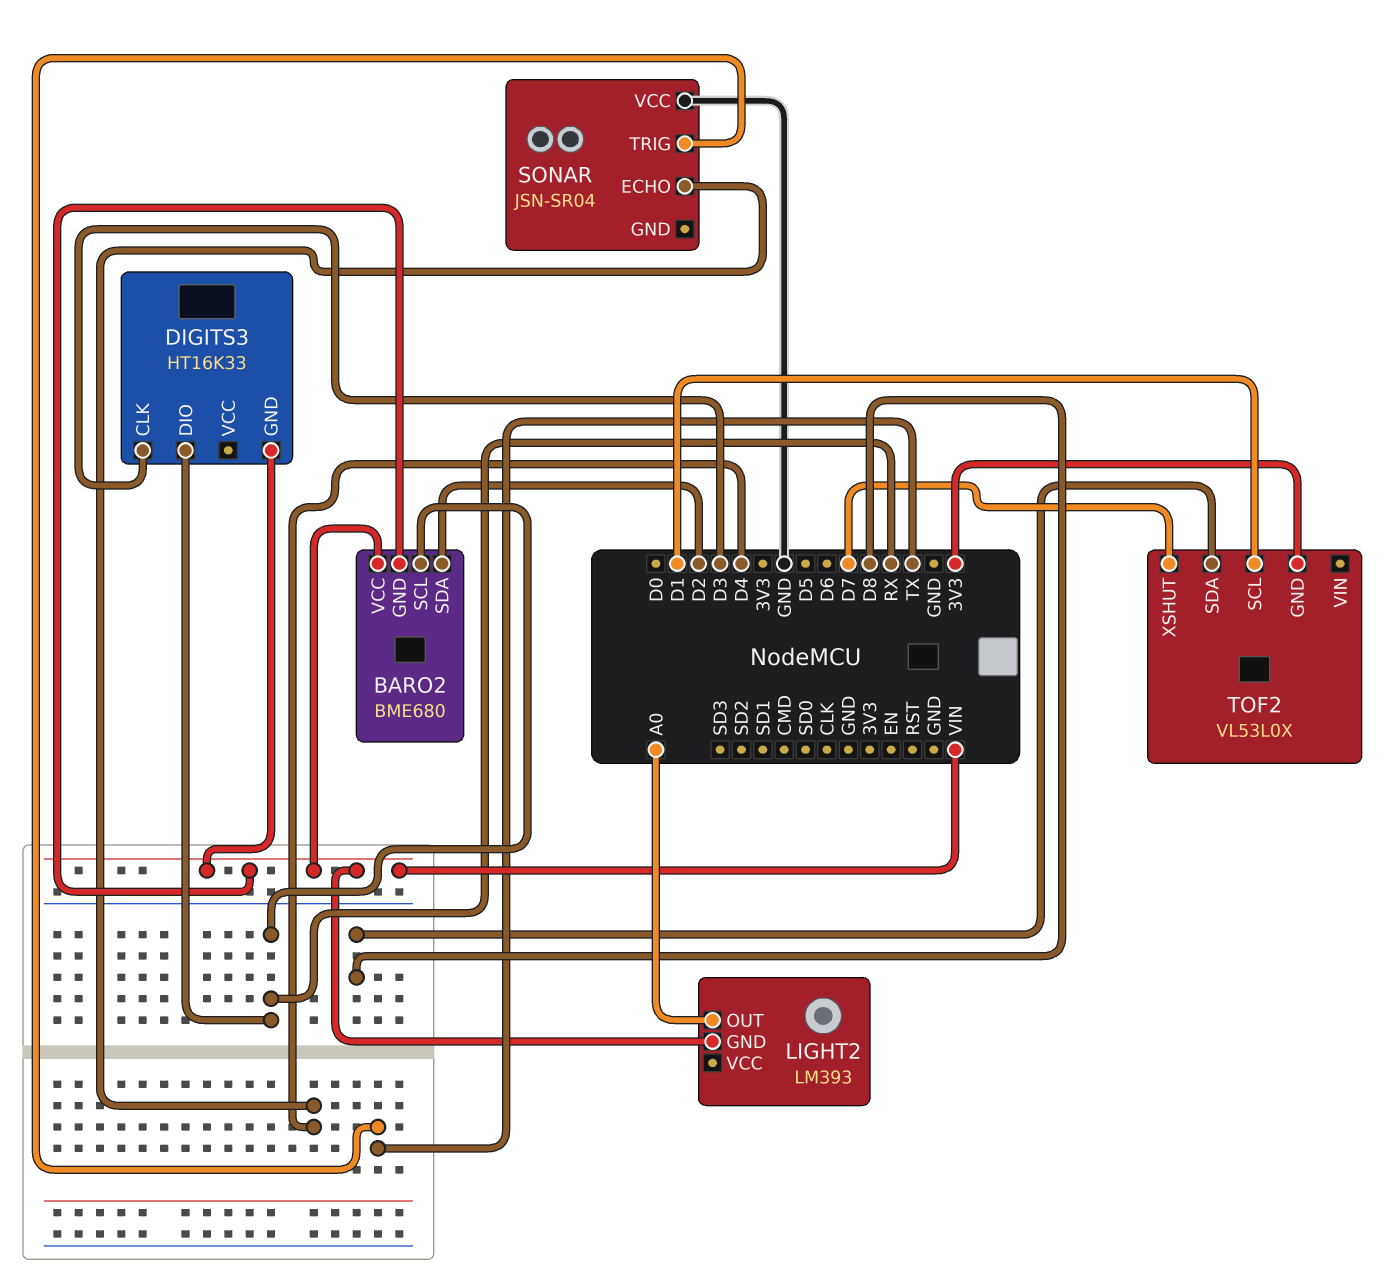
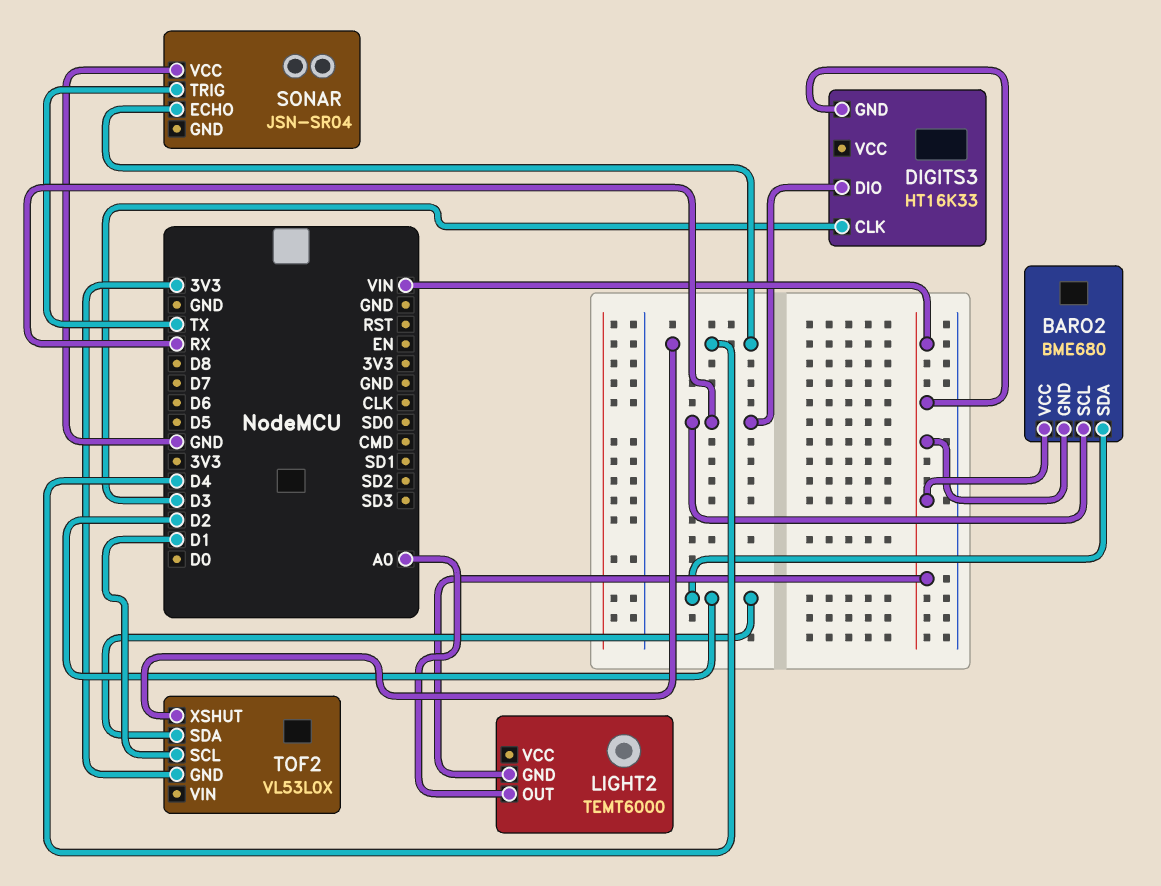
LIGHT2: LM393 -> TEMT6000
TOF2 pin SDA: D8 -> D2
TOF2 pin XSHUT: D7 -> D4

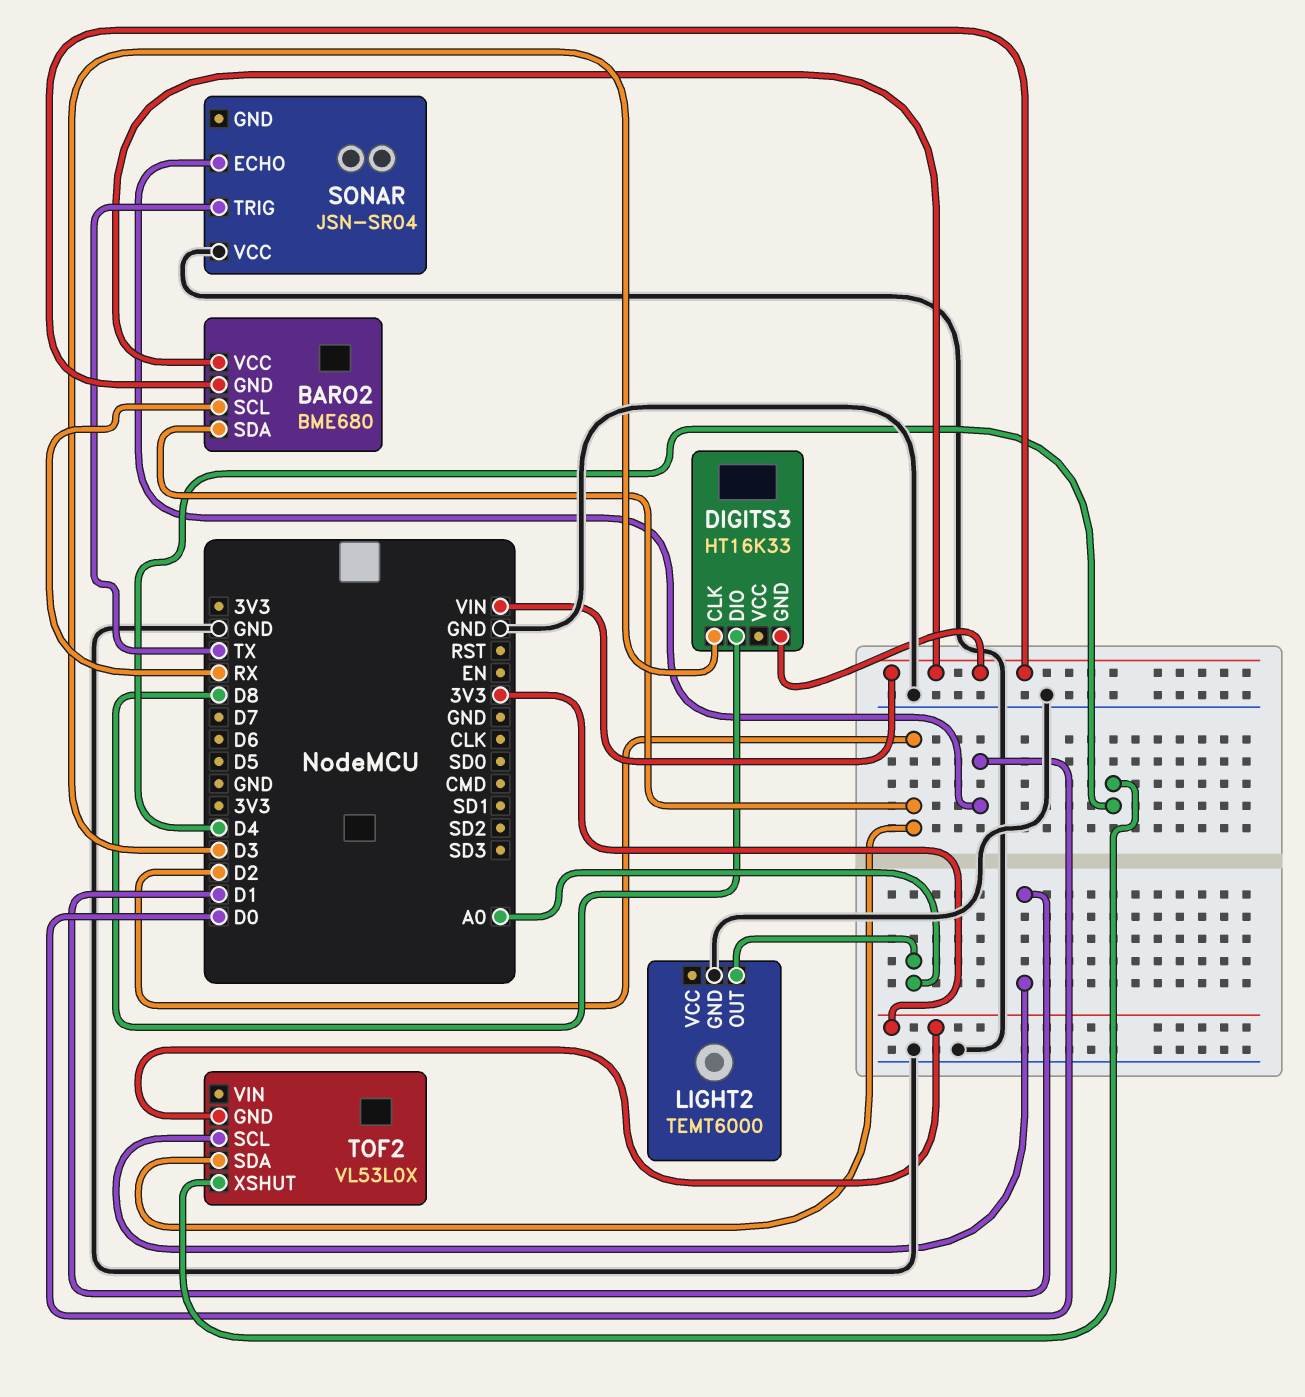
DIGITS3 pin DIO: RX -> D8
LIGHT2 pin GND: VIN -> GND
SONAR pin ECHO: D4 -> D0

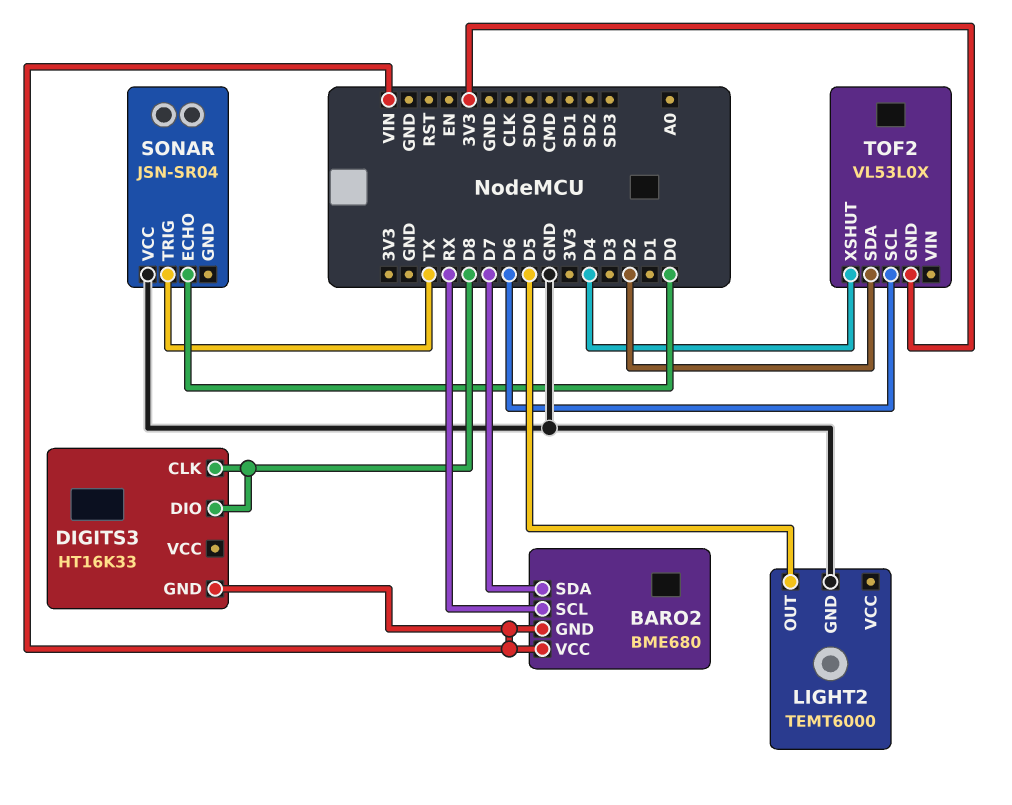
BARO2 pin SDA: D2 -> D7
DIGITS3 pin CLK: D3 -> D8
LIGHT2 pin OUT: A0 -> D5
TOF2 pin SCL: D1 -> D6

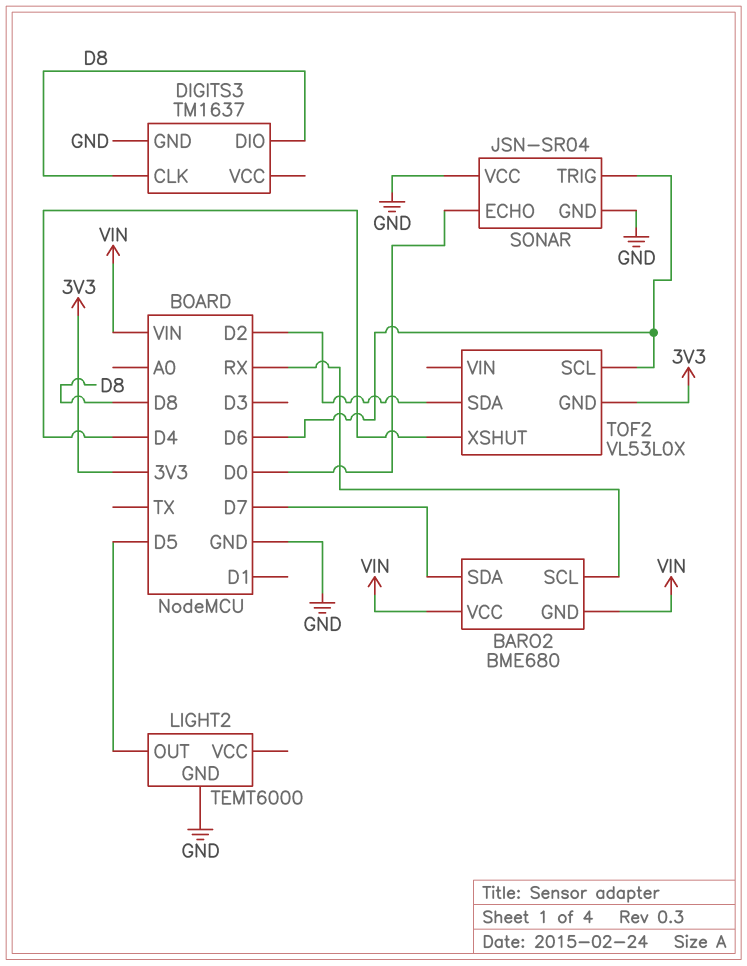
DIGITS3: HT16K33 -> TM1637
DIGITS3 pin GND: VIN -> GND
SONAR pin GND: none -> GND
SONAR pin TRIG: TX -> D6

